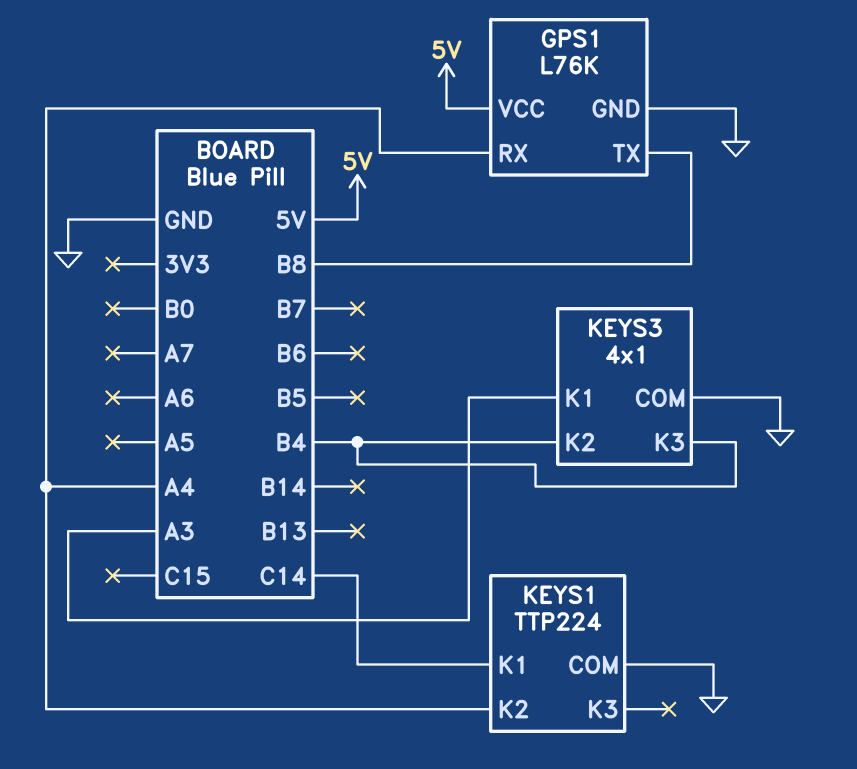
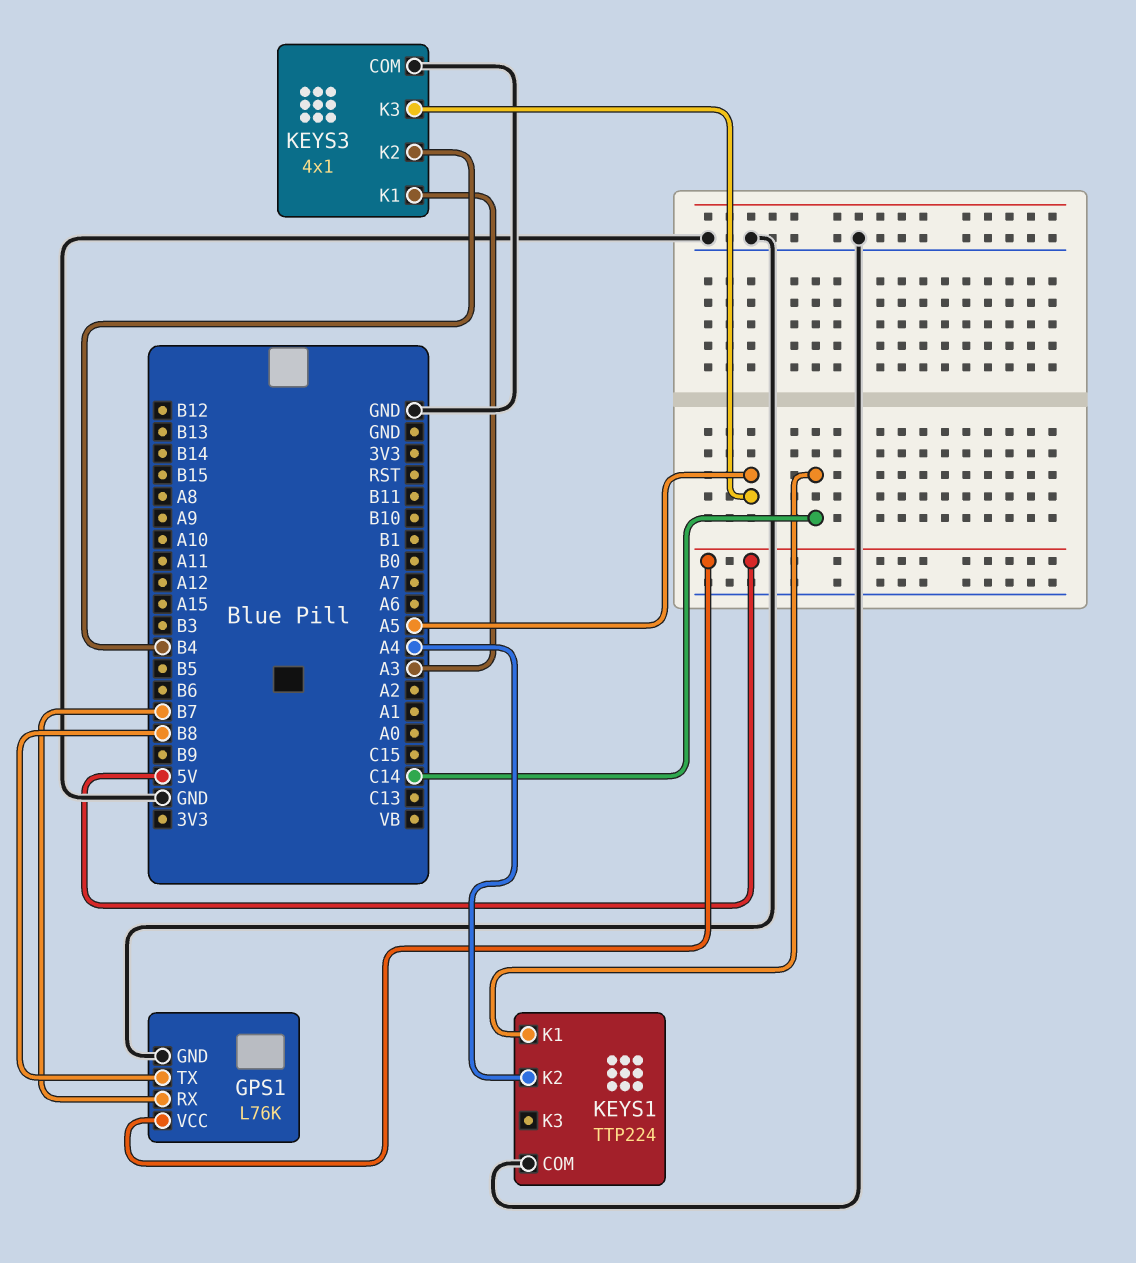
GPS1 pin RX: A4 -> B7
KEYS3 pin K3: B4 -> A5

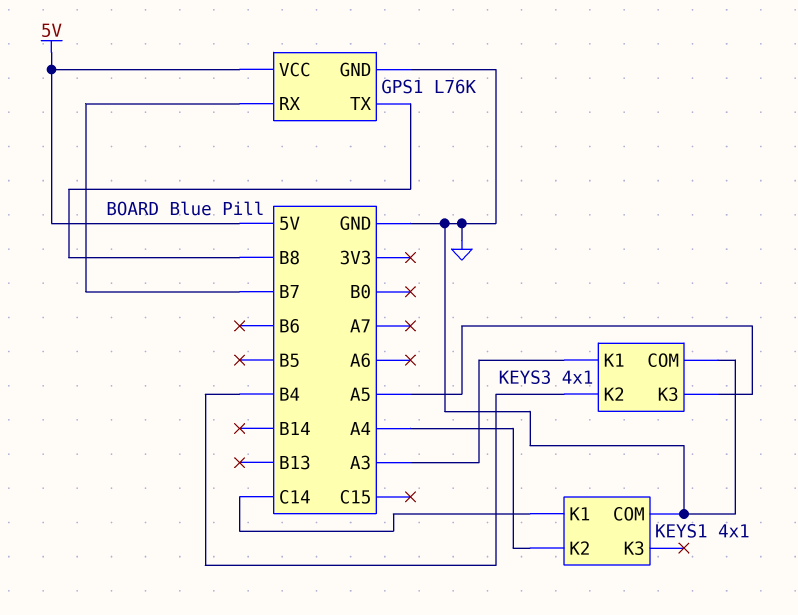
KEYS1: TTP224 -> 4x1

